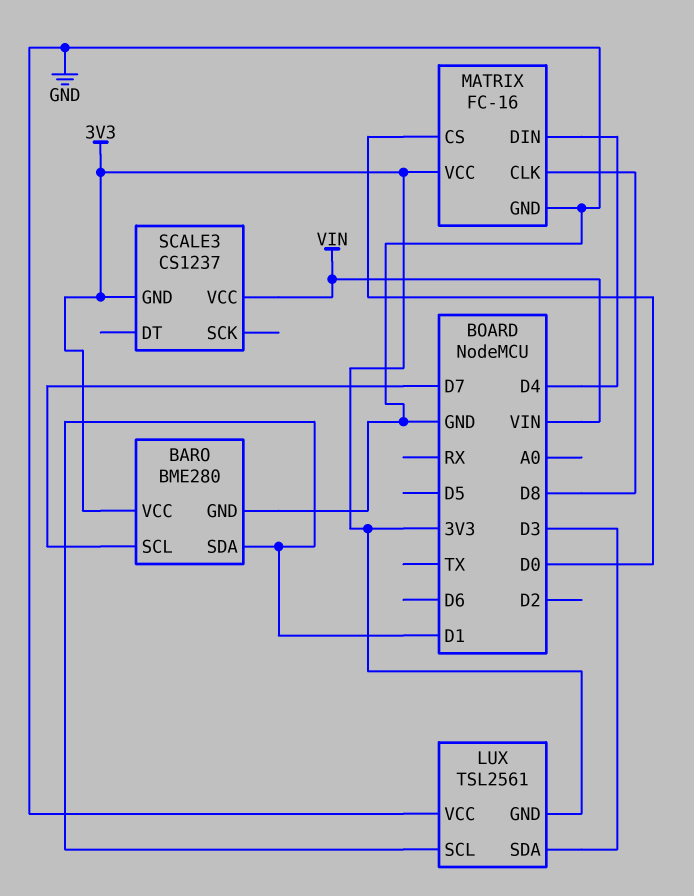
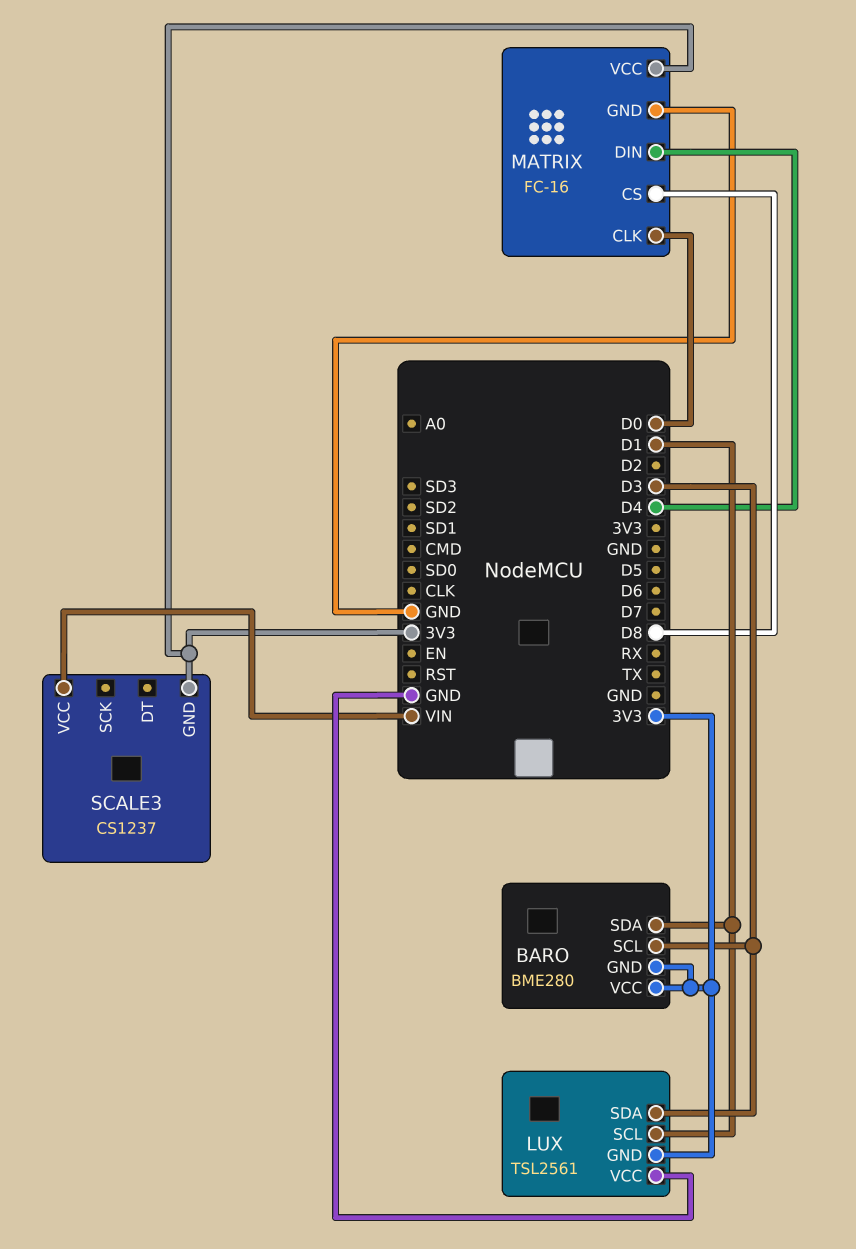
BARO pin GND: GND -> 3V3
BARO pin SCL: D7 -> D3
MATRIX pin CLK: D8 -> D0
MATRIX pin CS: D0 -> D8

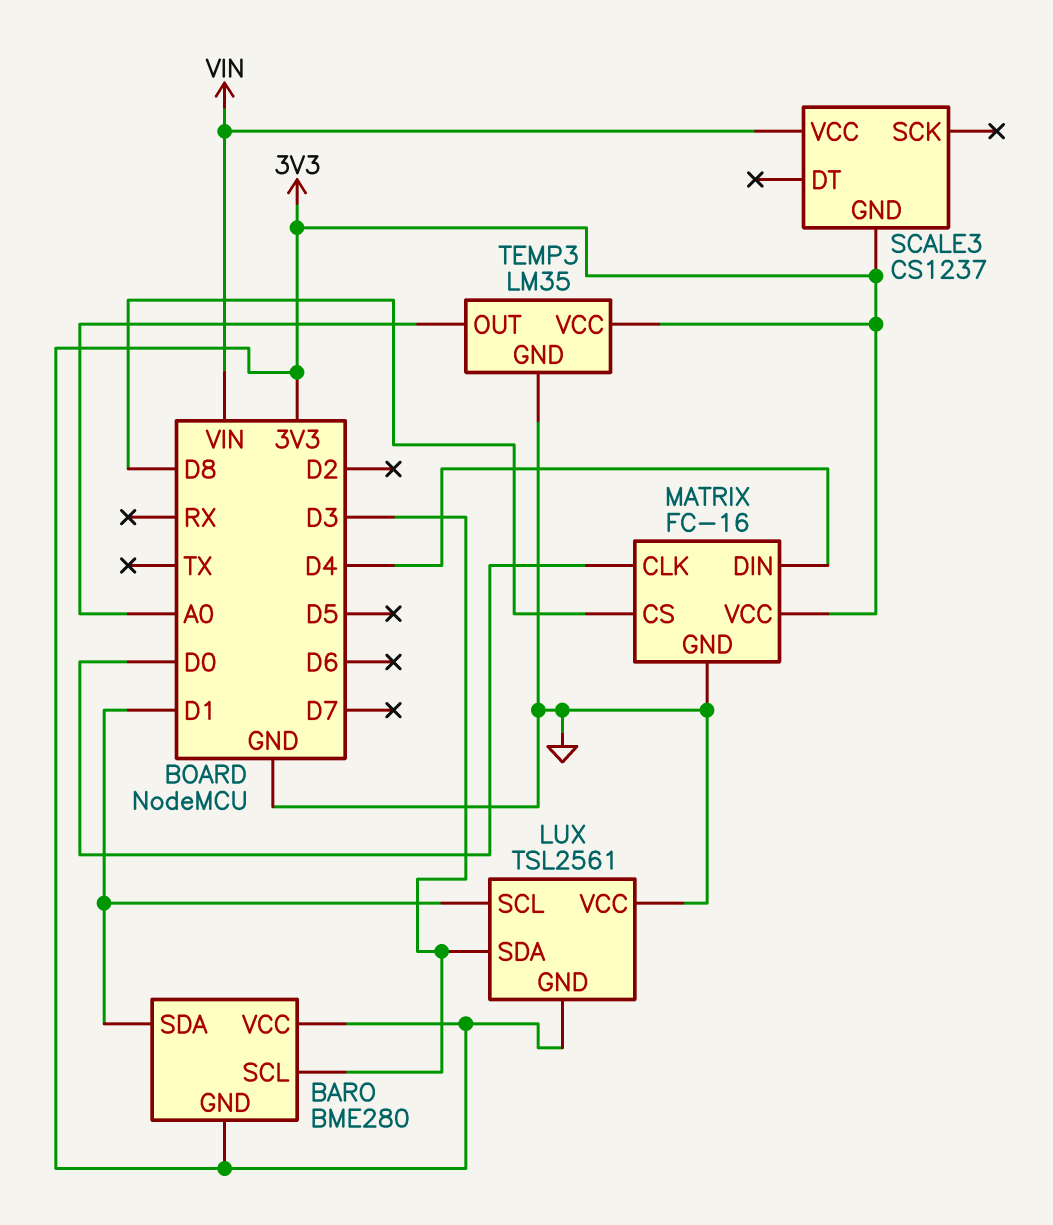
TEMP3: none -> LM35
TEMP3 pin GND: none -> GND
TEMP3 pin OUT: none -> A0
TEMP3 pin VCC: none -> 3V3

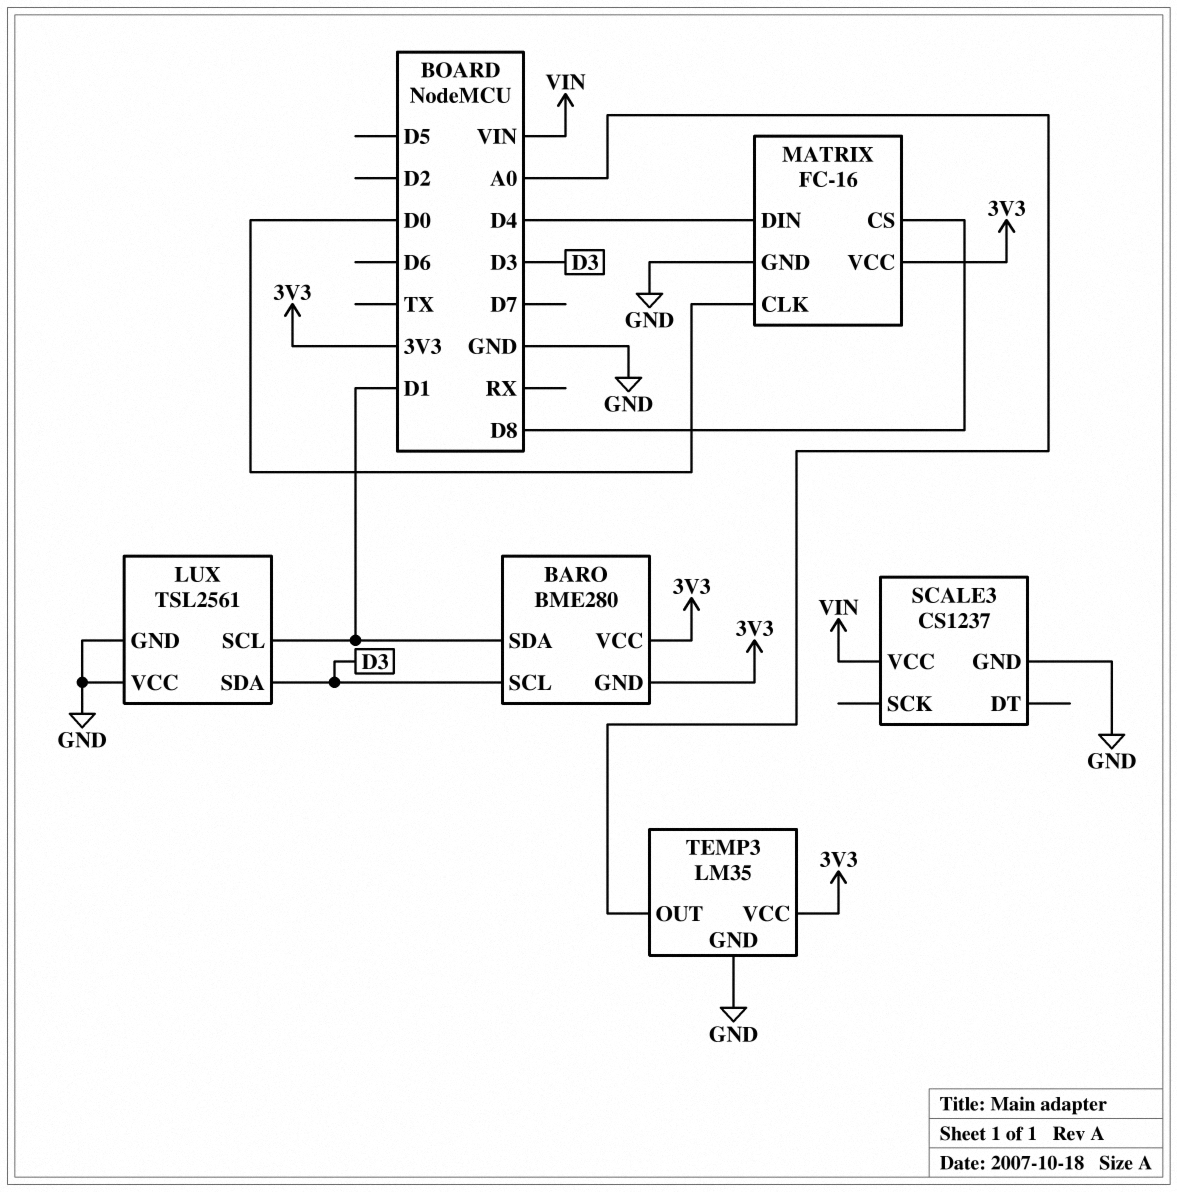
LUX pin GND: 3V3 -> GND
SCALE3 pin GND: 3V3 -> GND

